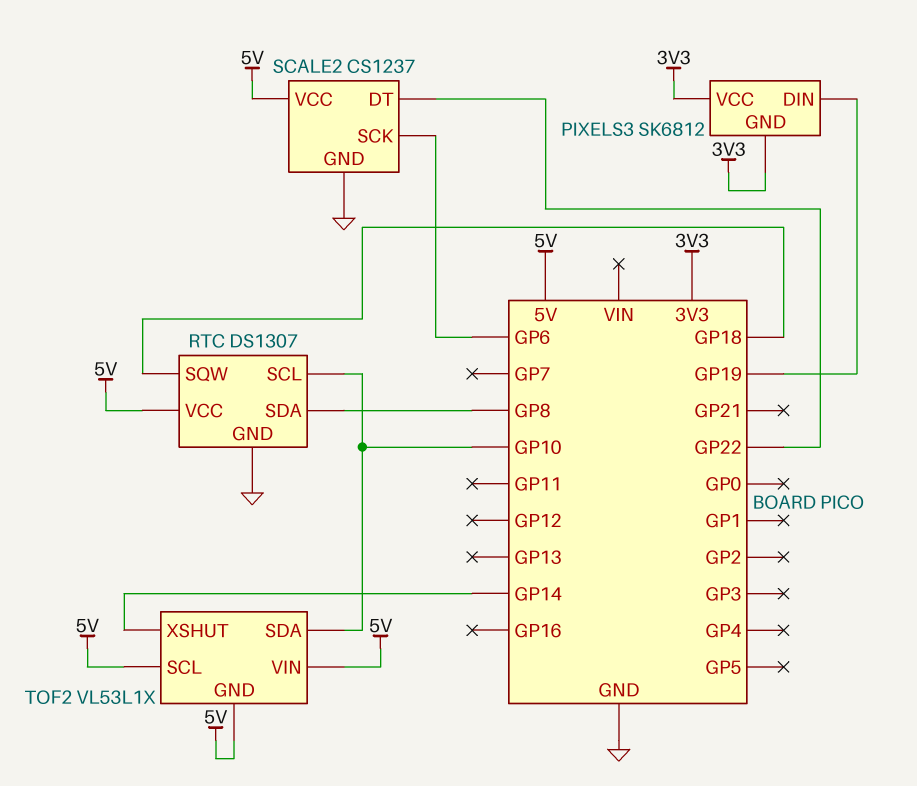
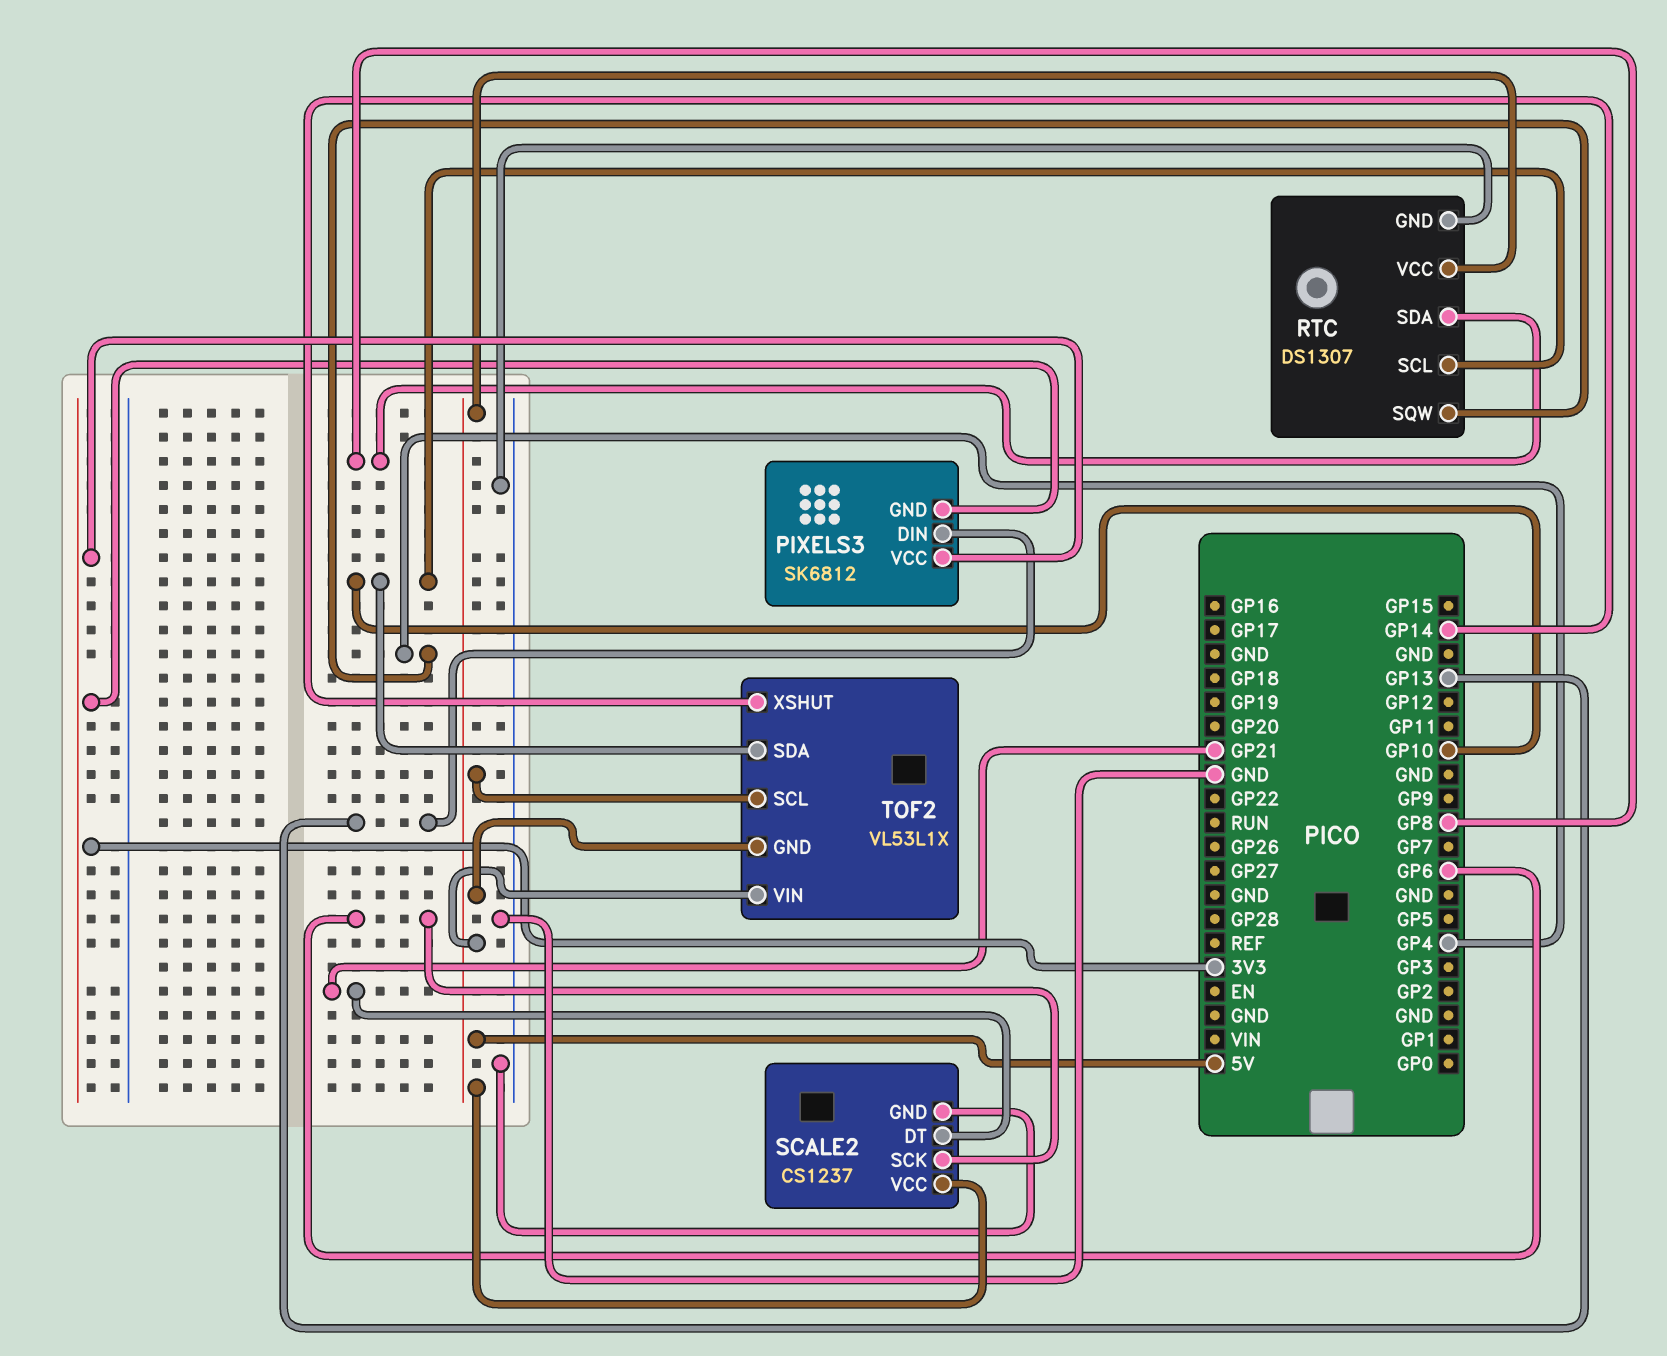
PIXELS3 pin DIN: GP19 -> GP13
RTC pin SQW: GP18 -> GP4
SCALE2 pin DT: GP22 -> GP21

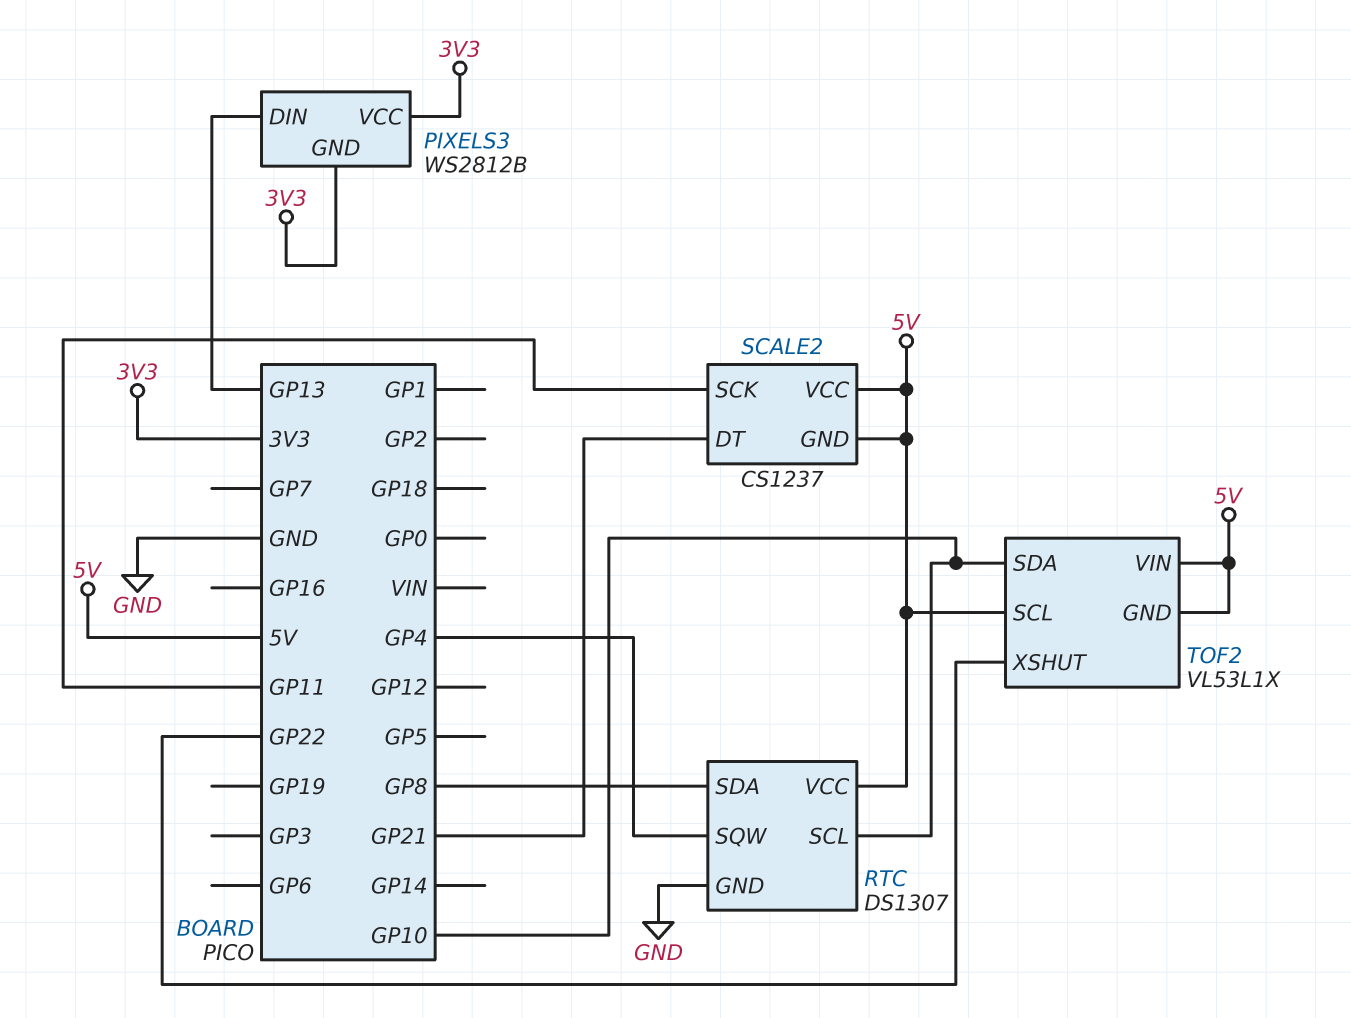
PIXELS3: SK6812 -> WS2812B
SCALE2 pin GND: GND -> 5V
SCALE2 pin SCK: GP6 -> GP11
TOF2 pin XSHUT: GP14 -> GP22

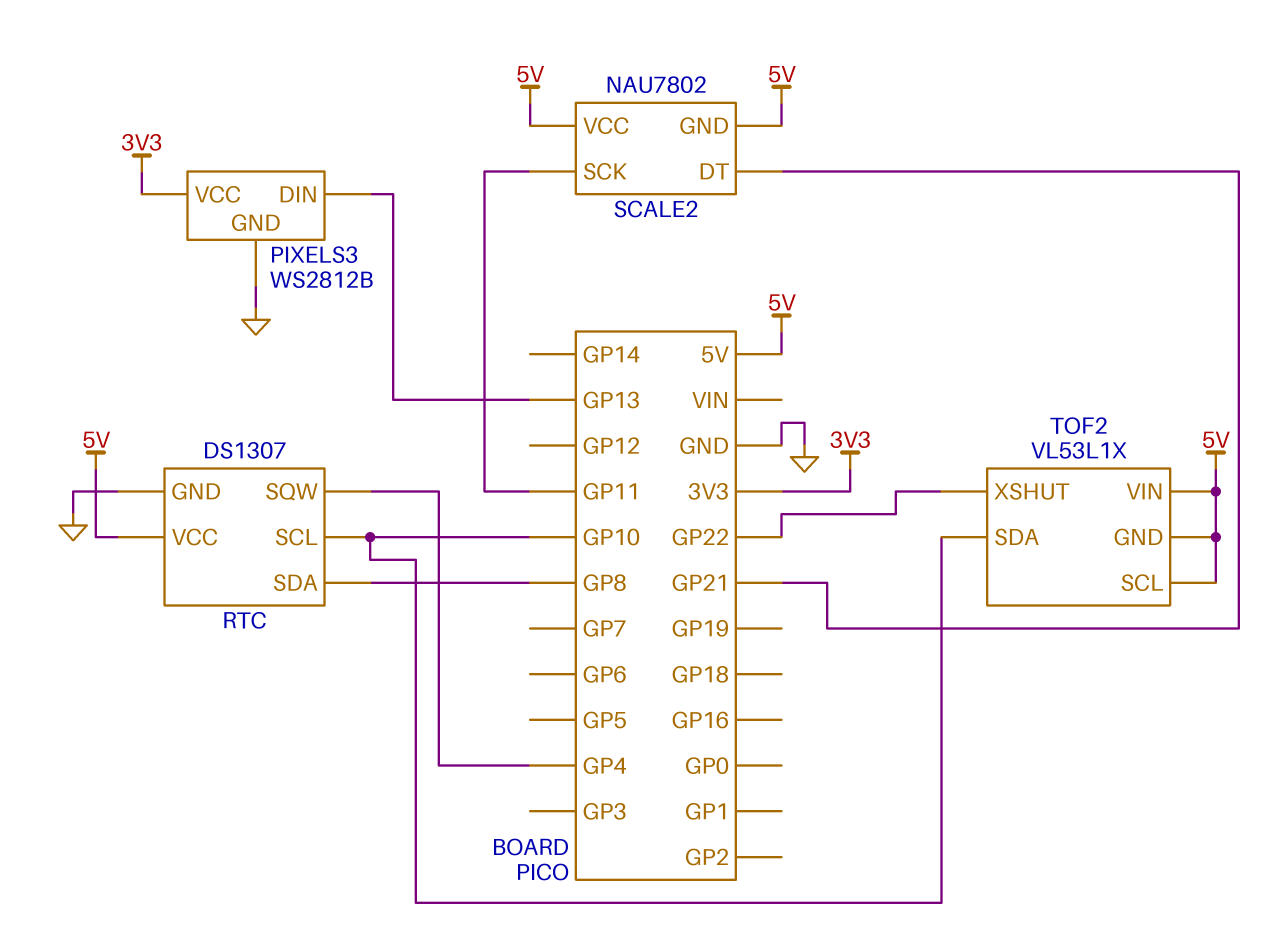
PIXELS3 pin GND: 3V3 -> GND
SCALE2: CS1237 -> NAU7802

